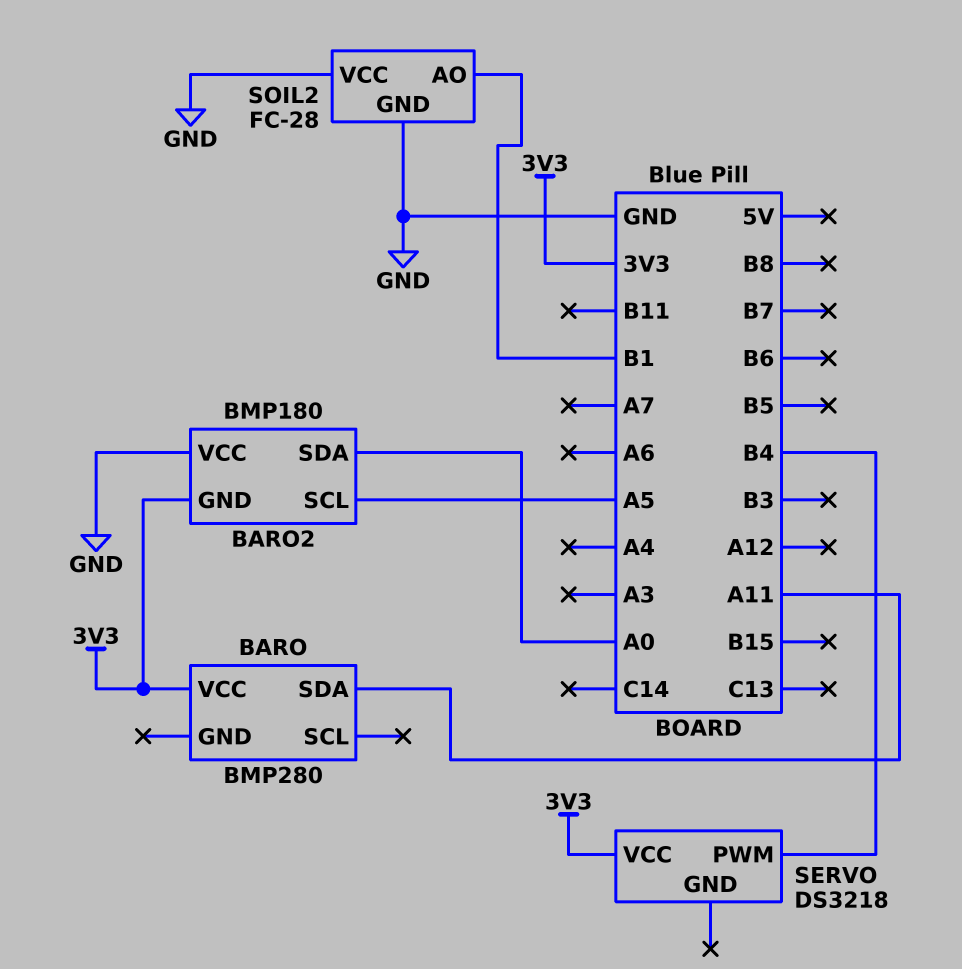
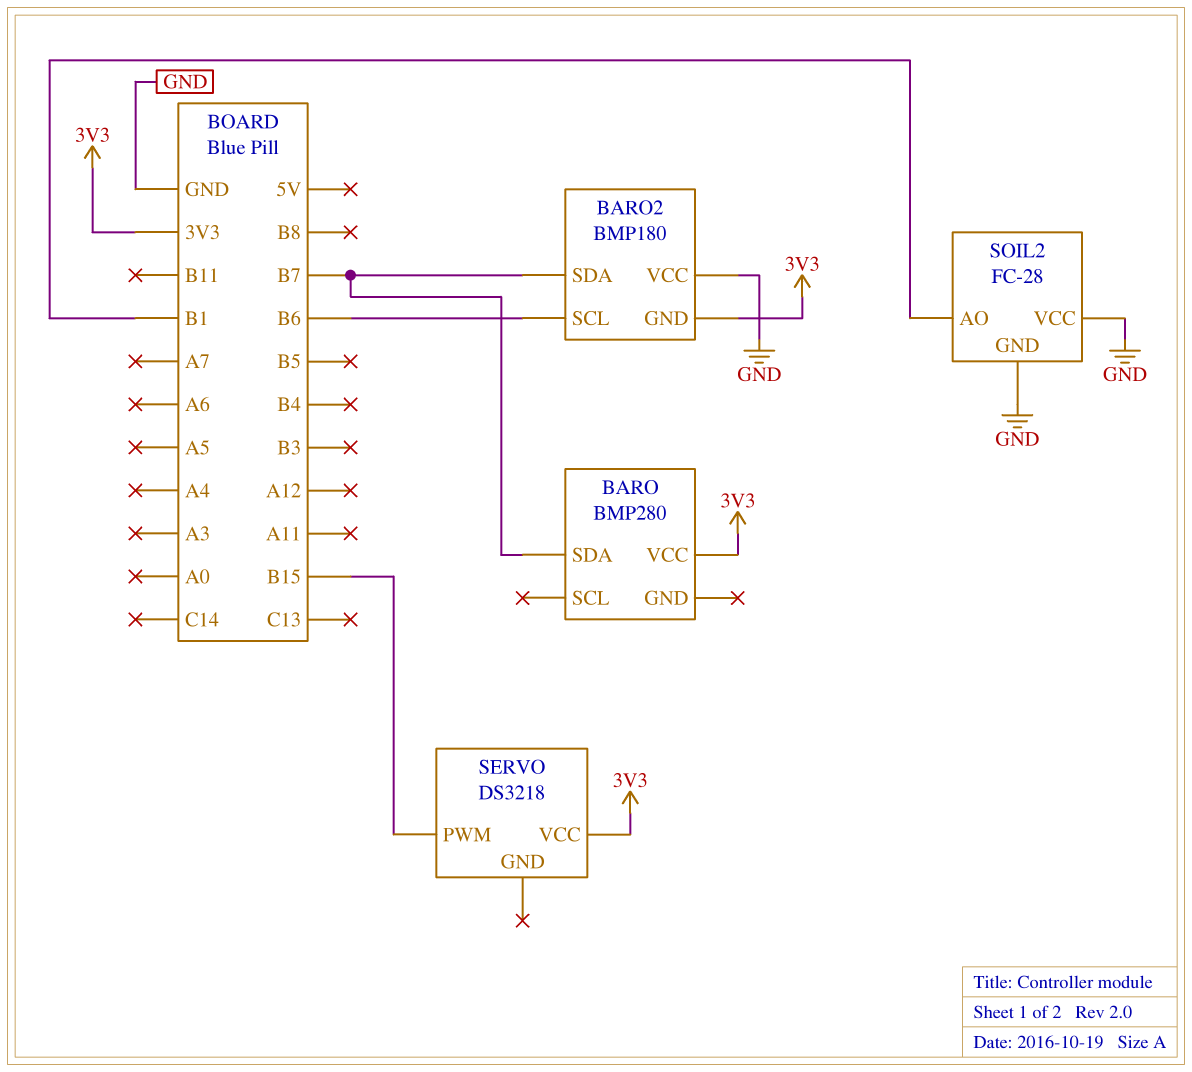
BARO pin SDA: A11 -> B7
BARO2 pin SCL: A5 -> B6
BARO2 pin SDA: A0 -> B7
SERVO pin PWM: B4 -> B15

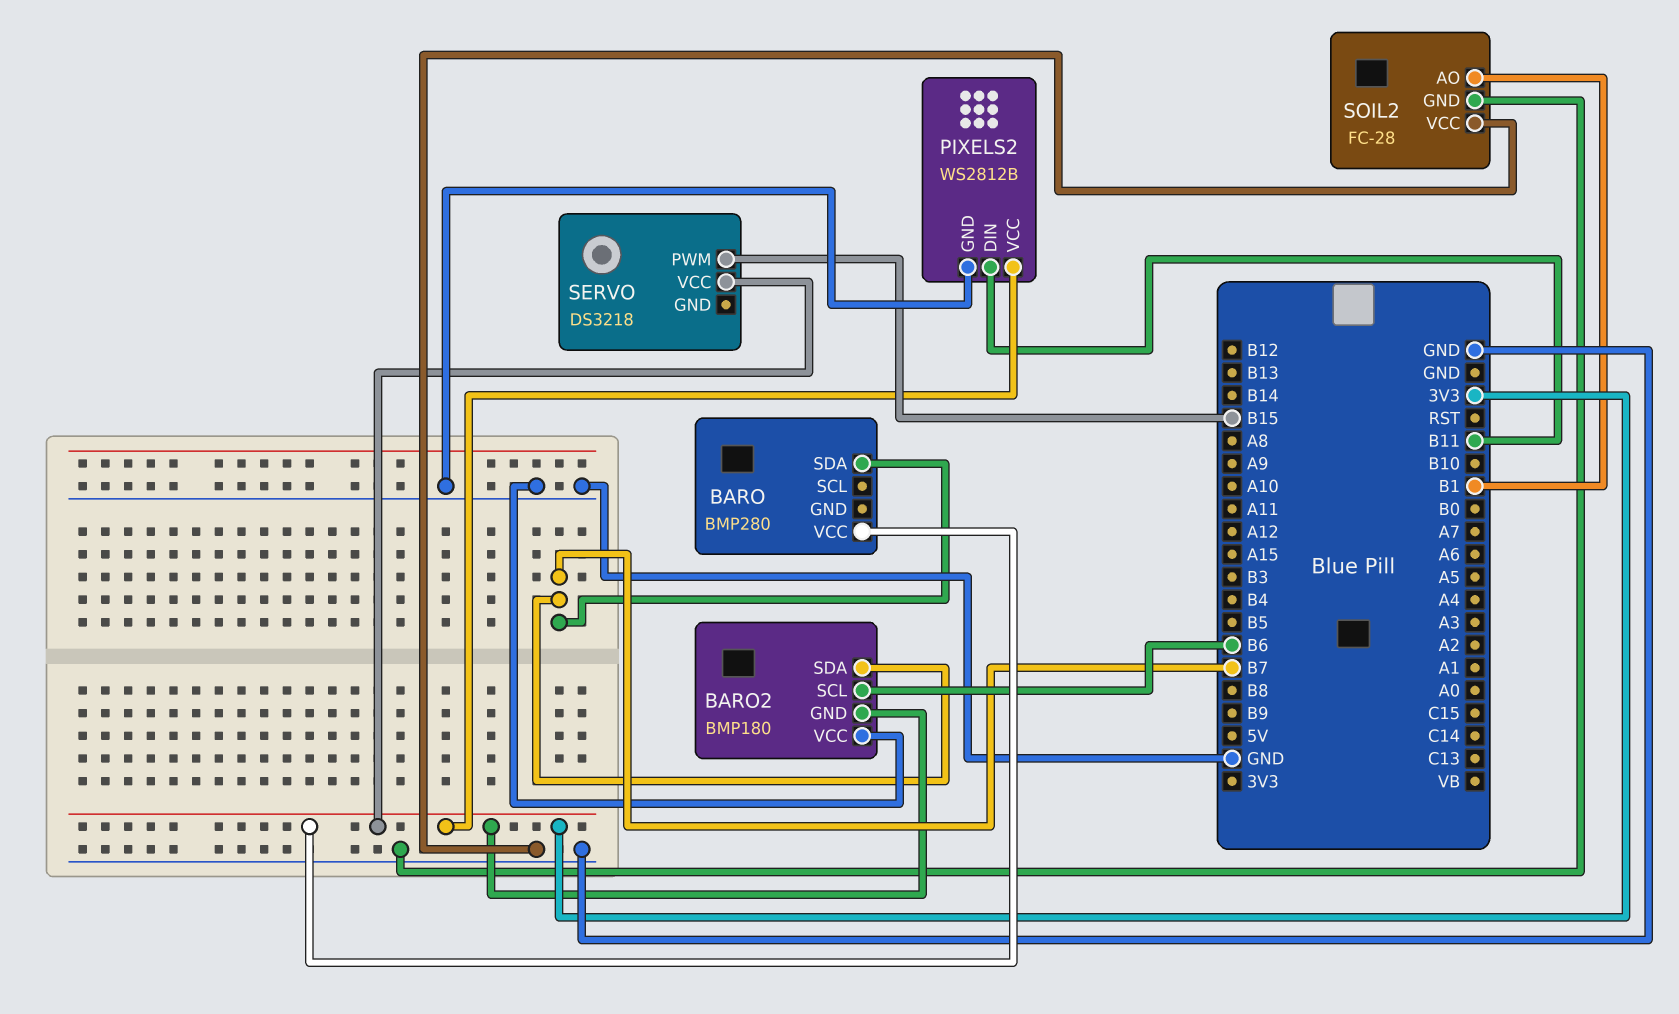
PIXELS2: none -> WS2812B
PIXELS2 pin DIN: none -> B11
PIXELS2 pin GND: none -> GND
PIXELS2 pin VCC: none -> 3V3

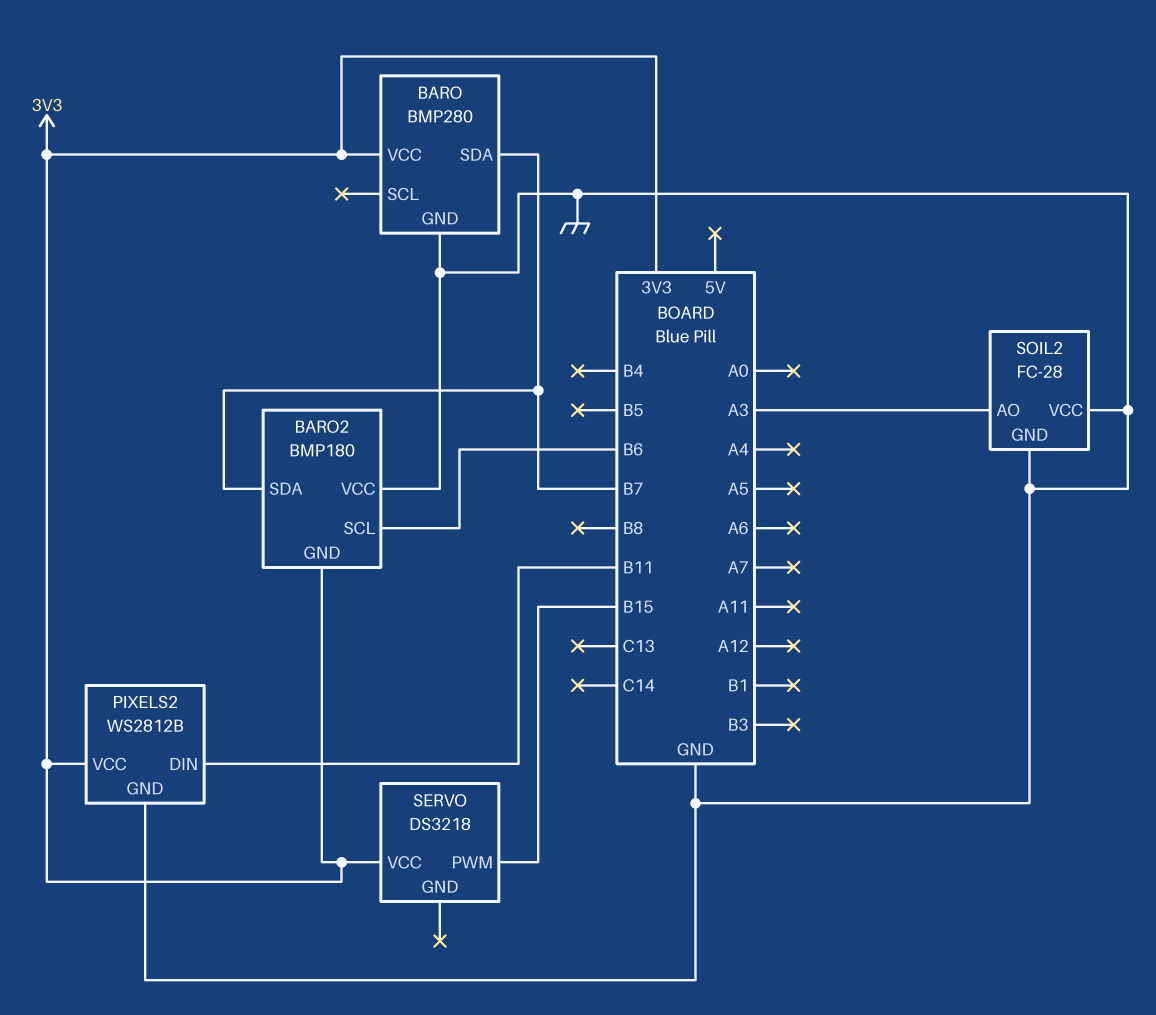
BARO pin GND: none -> GND
SOIL2 pin AO: B1 -> A3

